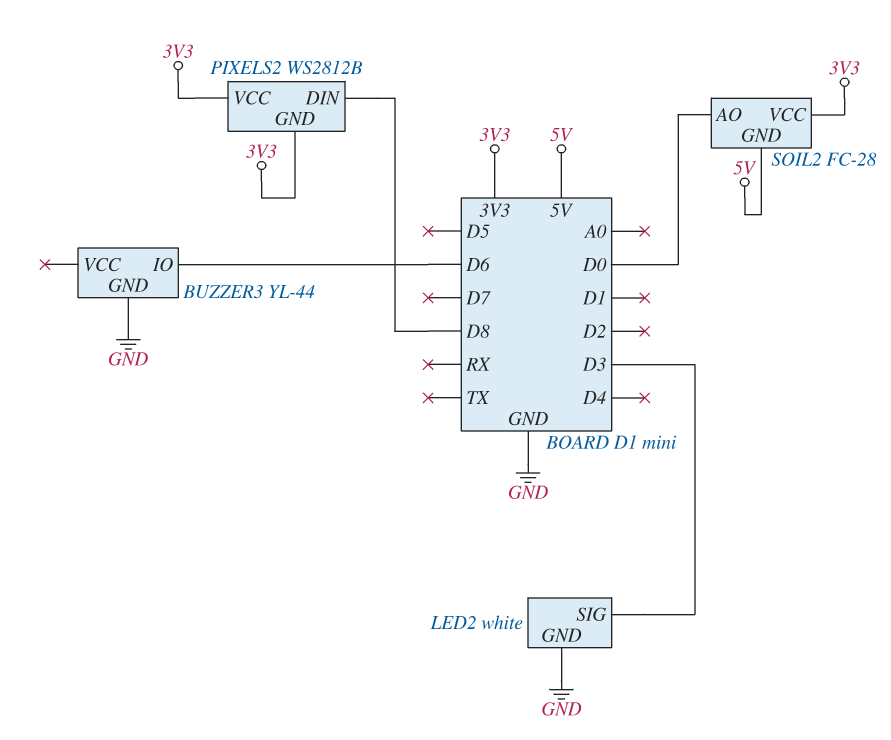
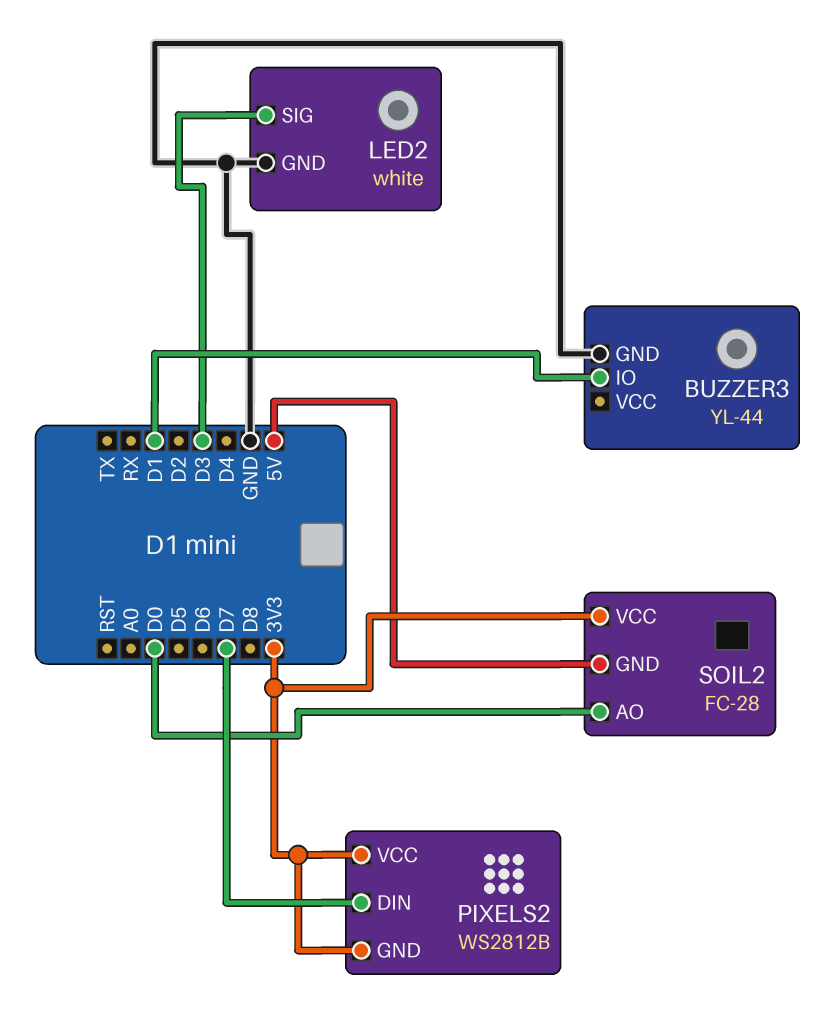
BUZZER3 pin IO: D6 -> D1
PIXELS2 pin DIN: D8 -> D7

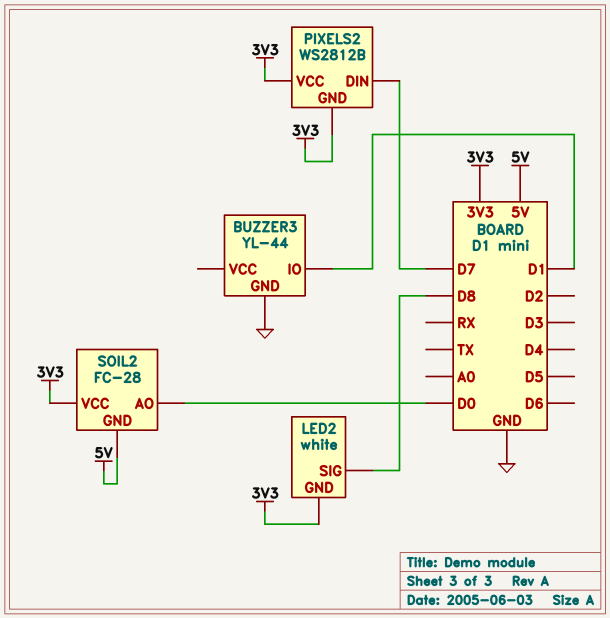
LED2 pin GND: GND -> 3V3
LED2 pin SIG: D3 -> D8

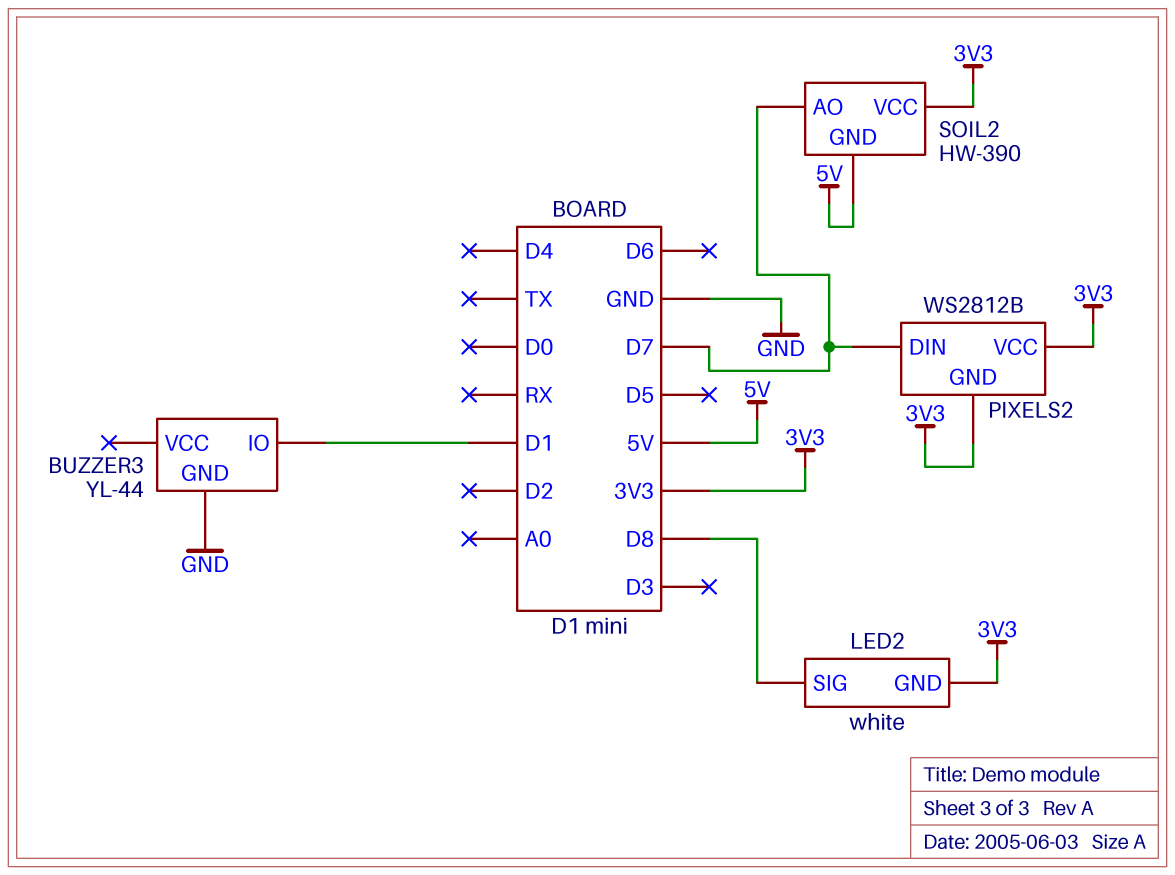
SOIL2: FC-28 -> HW-390
SOIL2 pin AO: D0 -> D7

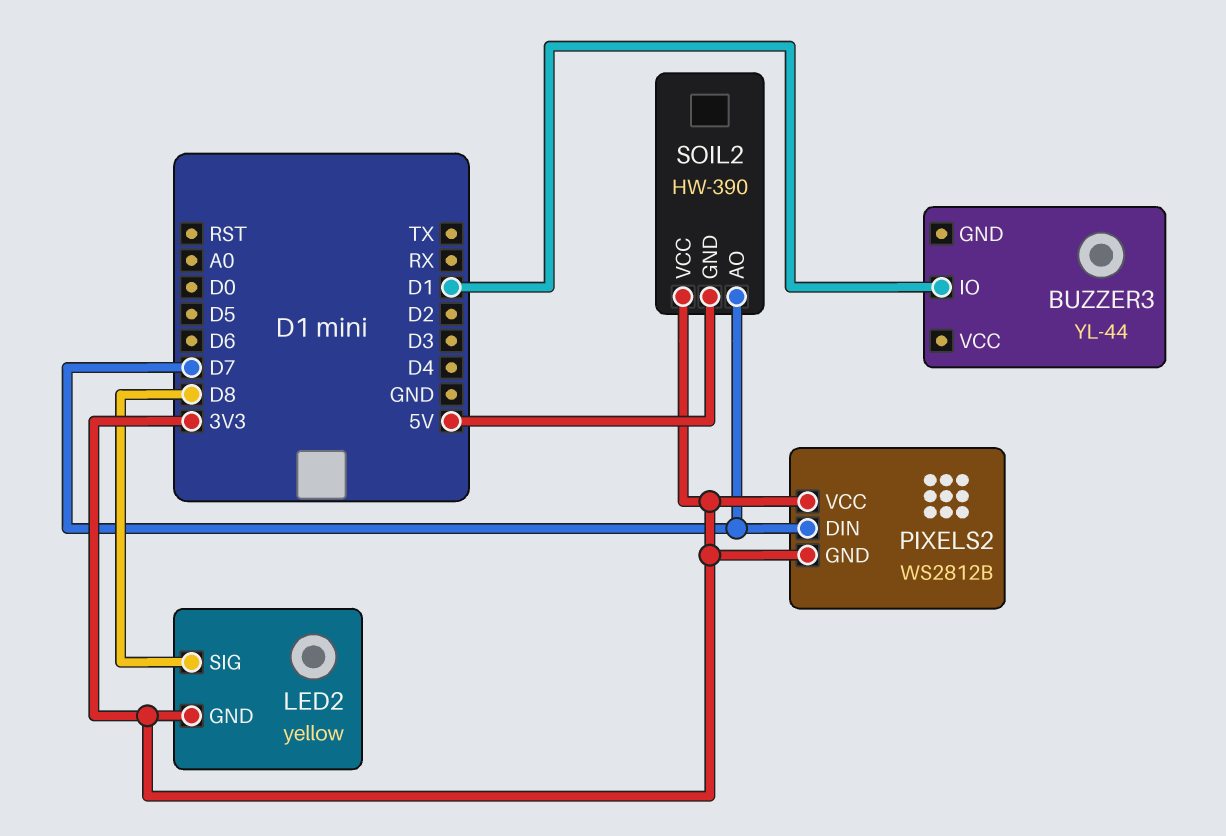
BUZZER3 pin GND: GND -> none
LED2: white -> yellow

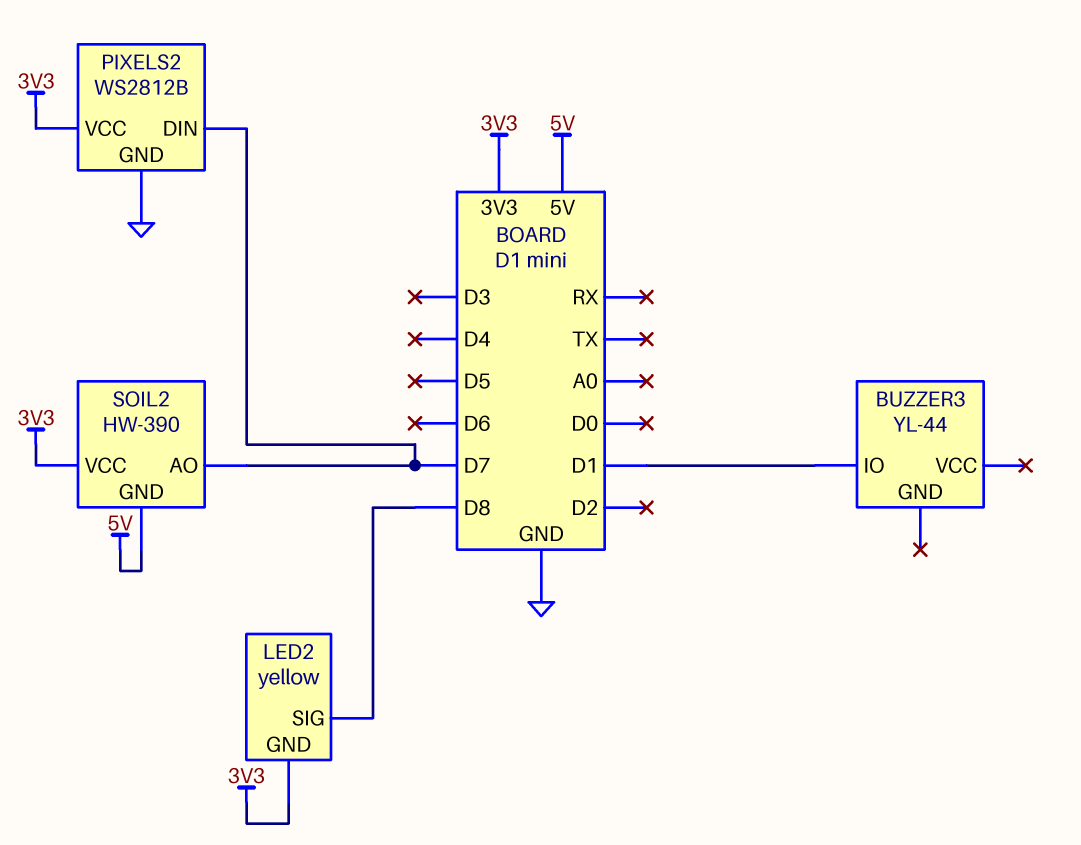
PIXELS2 pin GND: 3V3 -> GND

